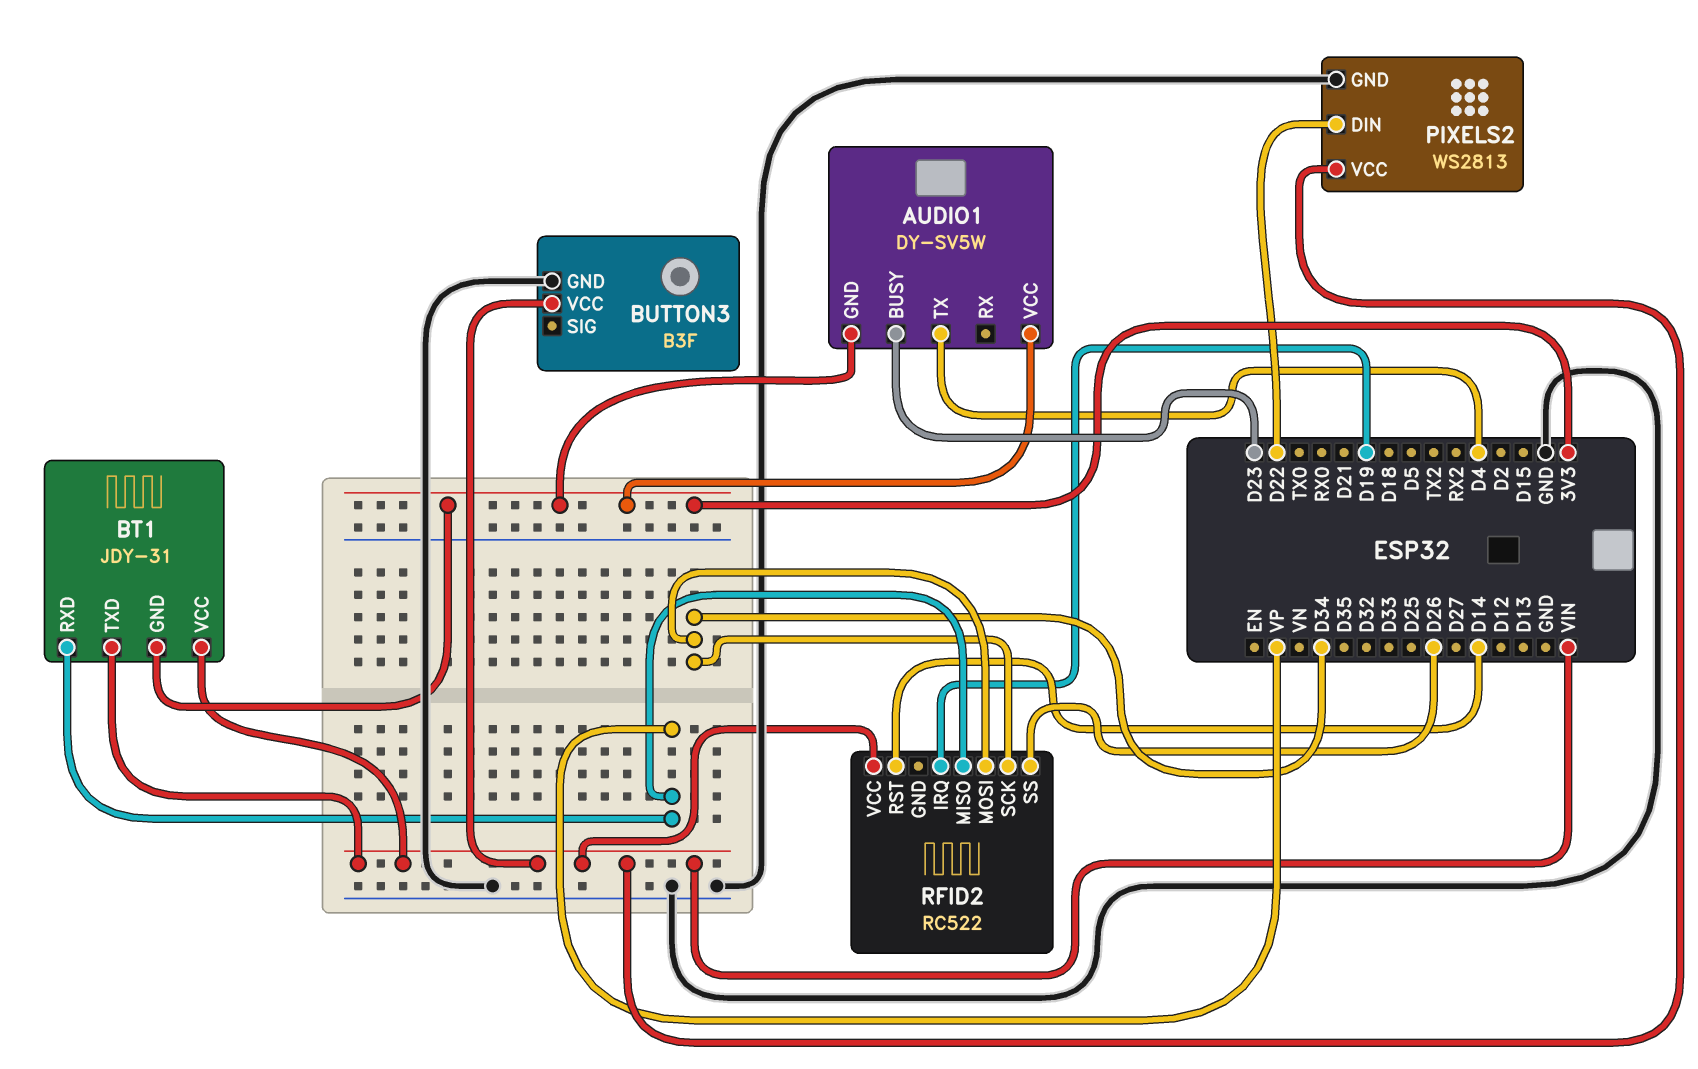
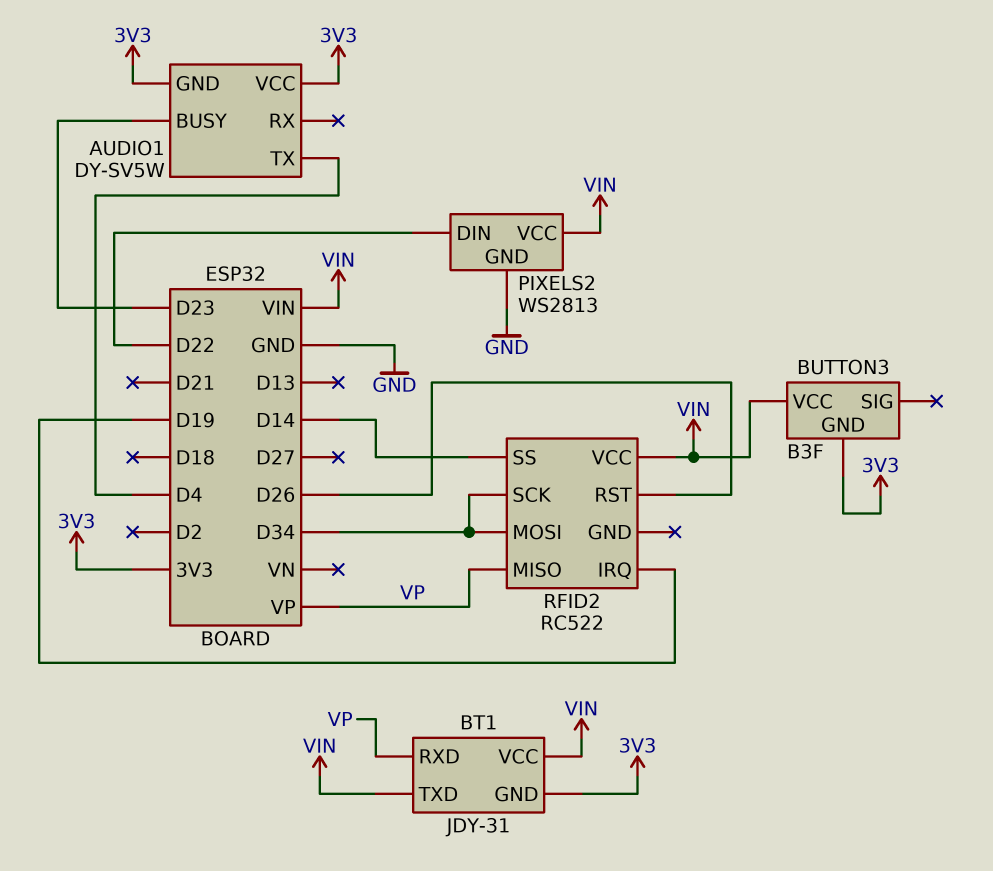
BUTTON3 pin GND: GND -> 3V3
RFID2 pin RST: D14 -> D26
RFID2 pin SS: D26 -> D14

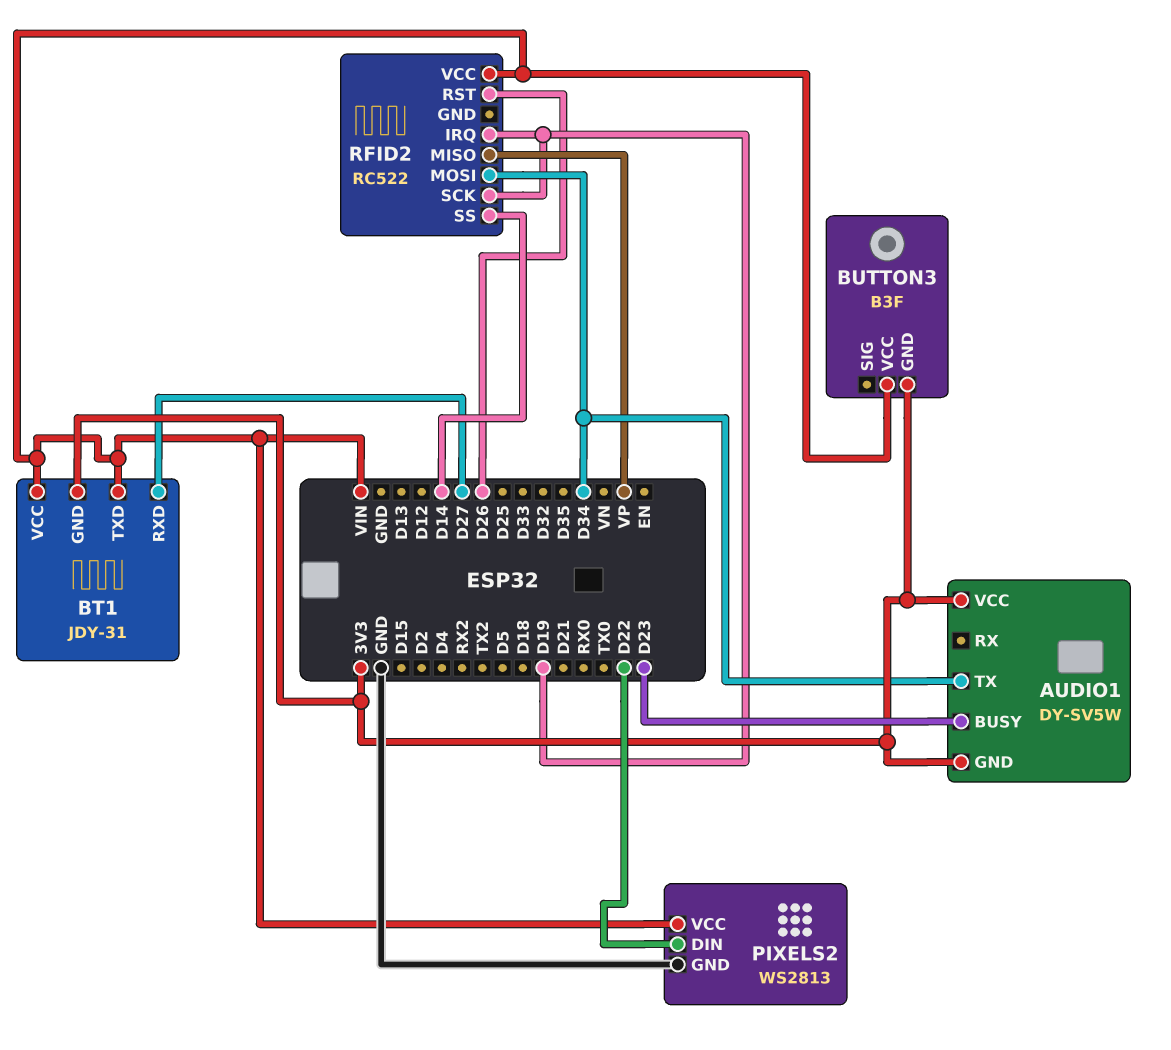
AUDIO1 pin TX: D4 -> D34
BT1 pin RXD: VP -> D27
RFID2 pin SCK: D34 -> D19

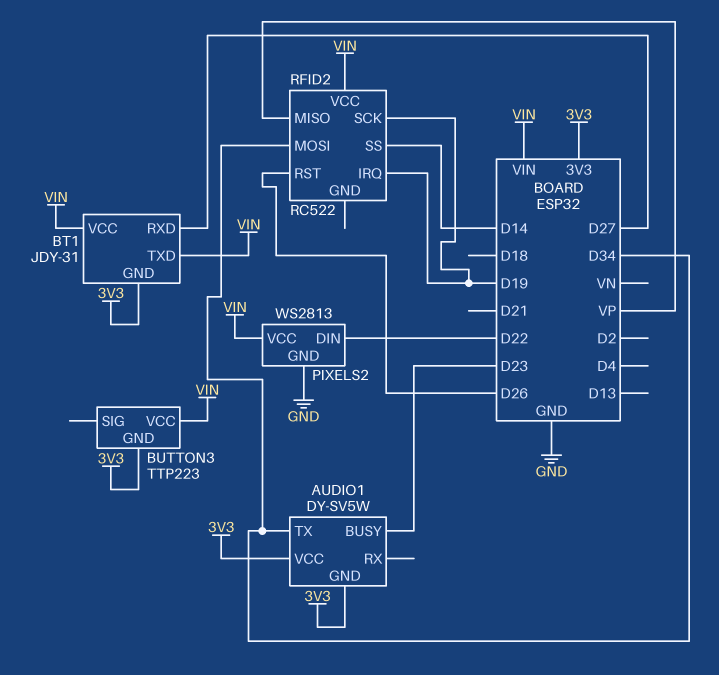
BUTTON3: B3F -> TTP223

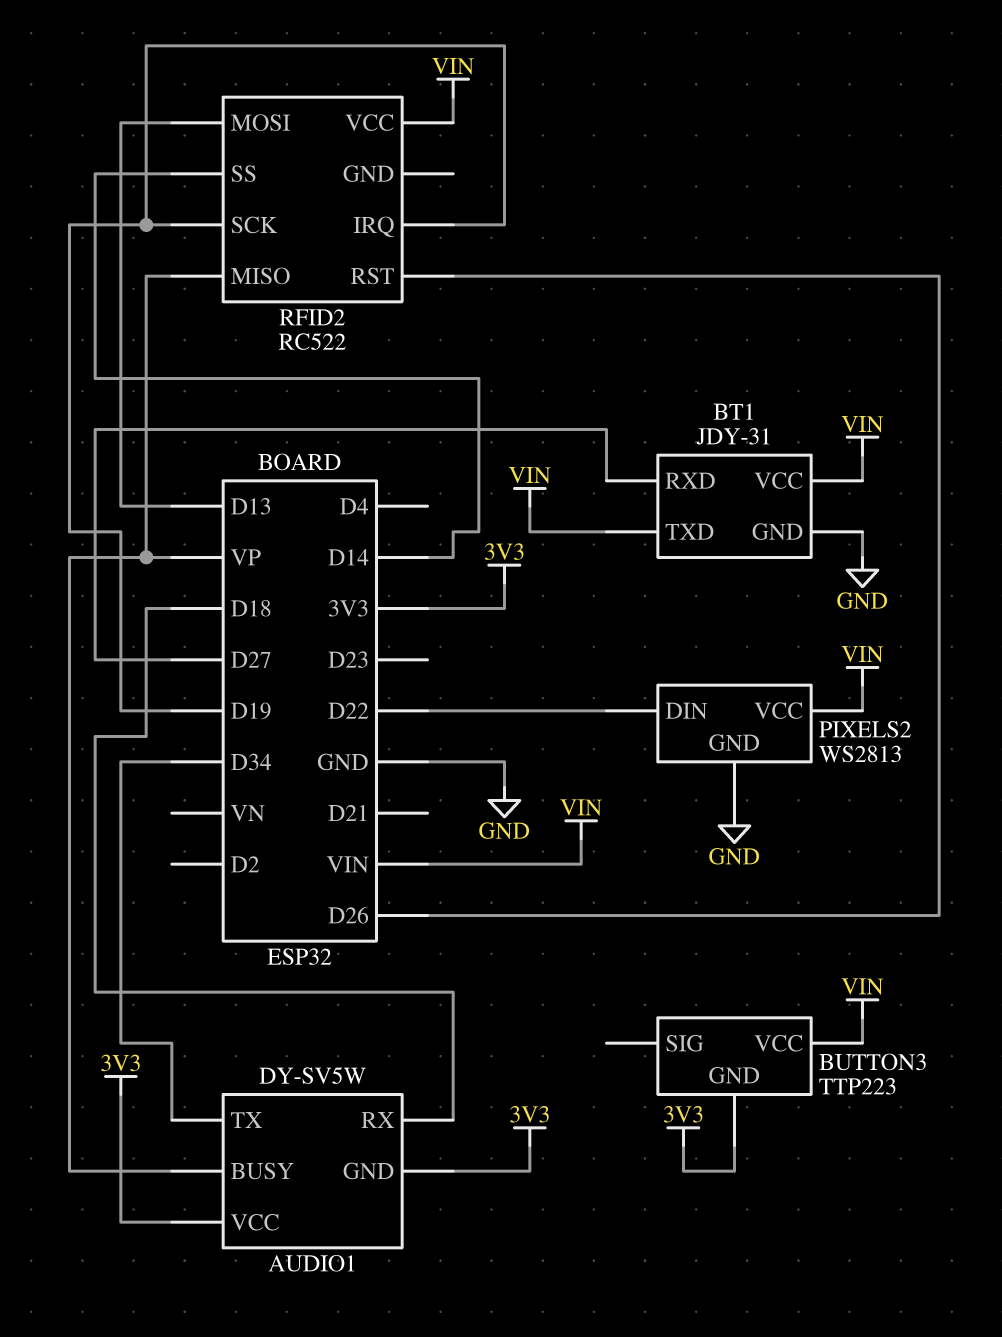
AUDIO1 pin BUSY: D23 -> VP
AUDIO1 pin RX: none -> D18
BT1 pin GND: 3V3 -> GND
RFID2 pin MOSI: D34 -> D13

